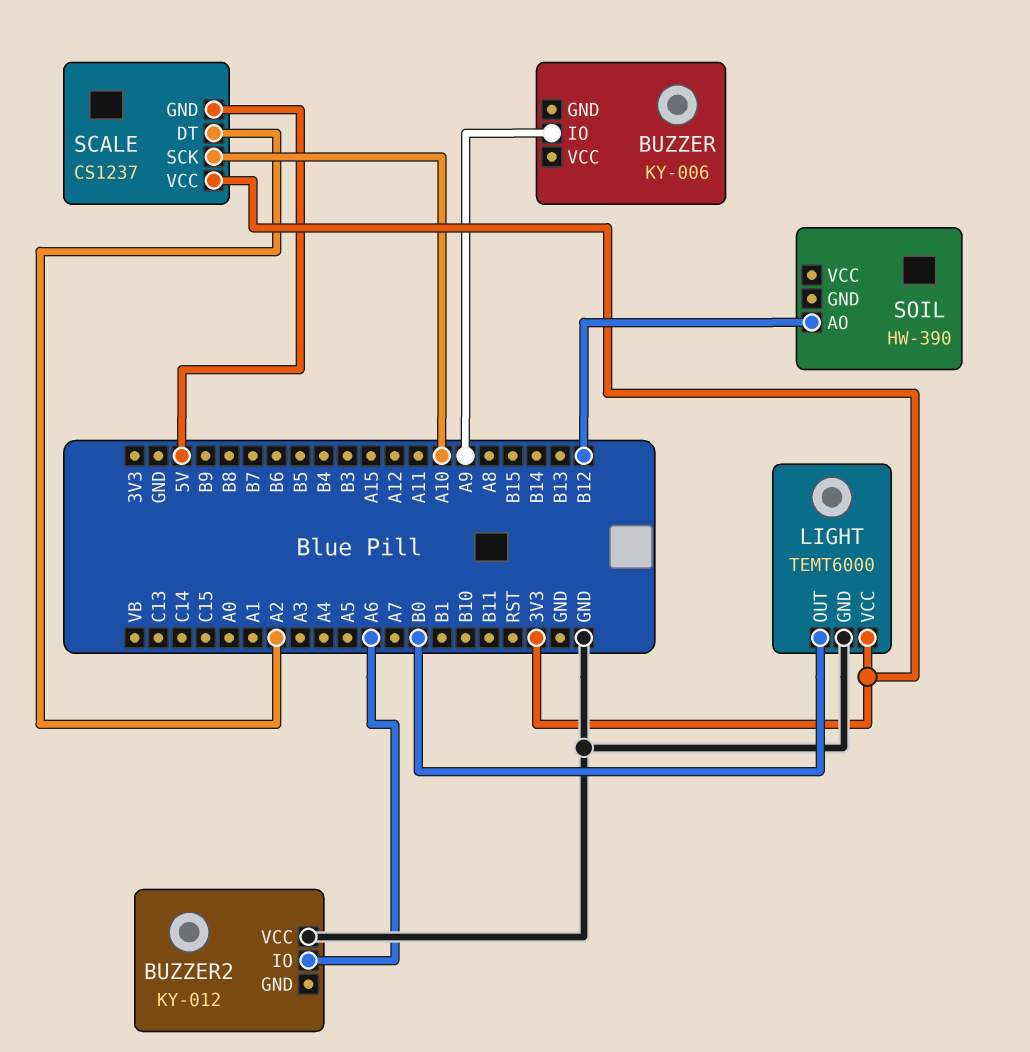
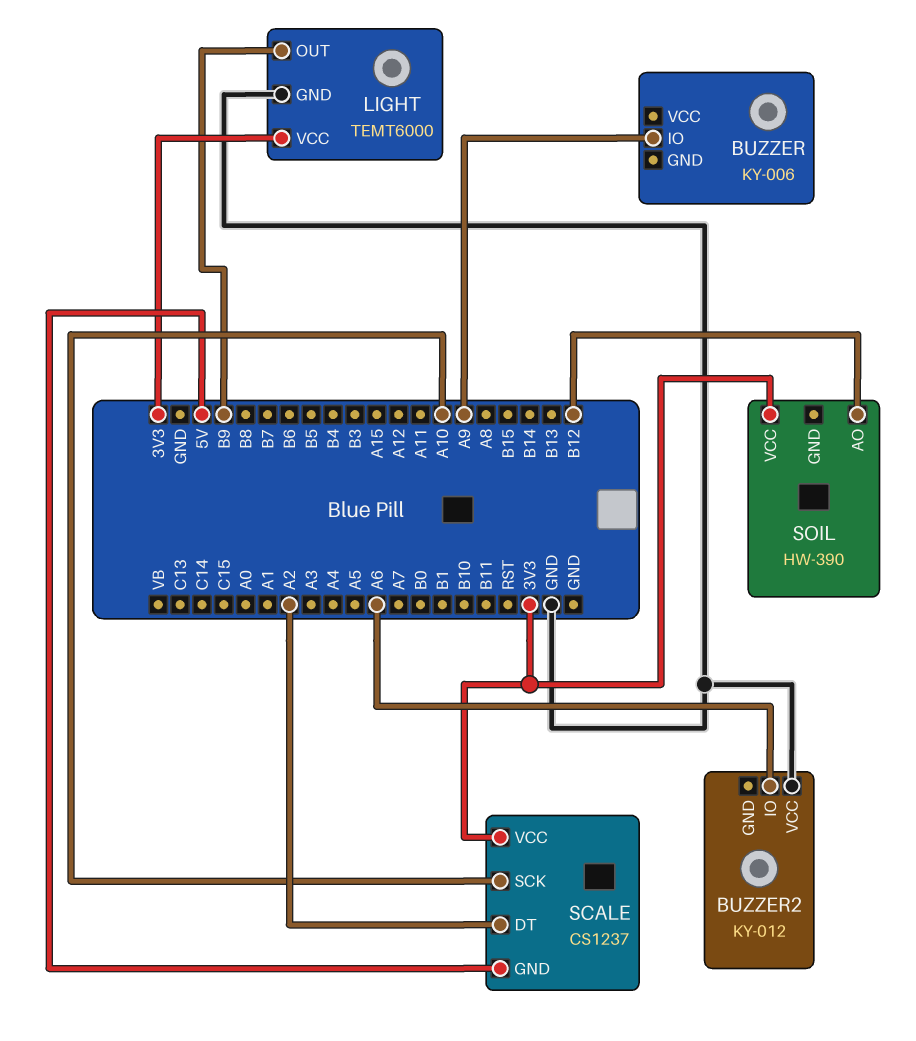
LIGHT pin OUT: B0 -> B9
SOIL pin VCC: none -> 3V3

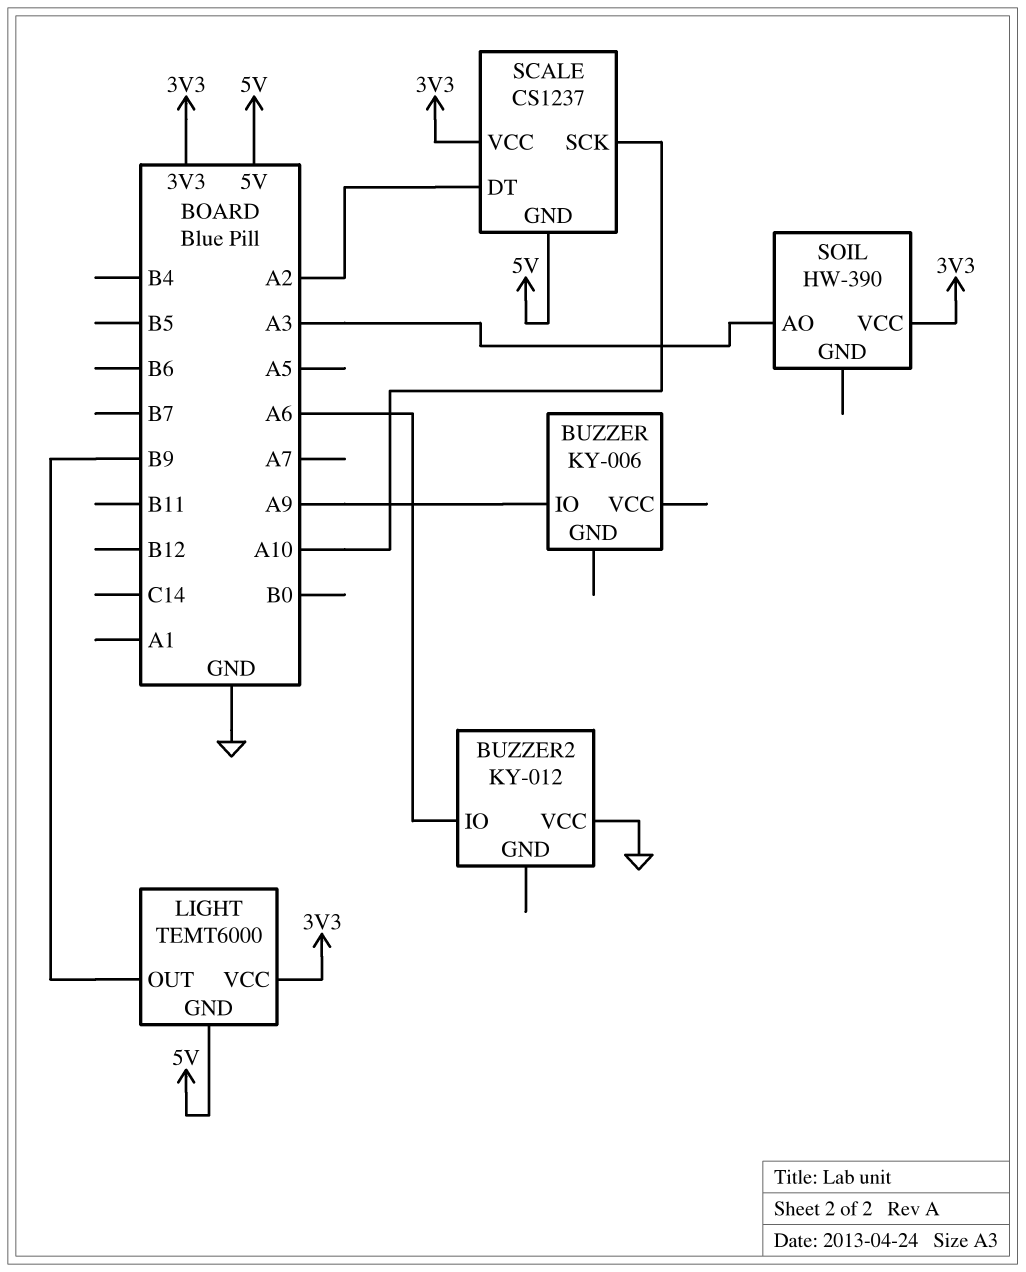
LIGHT pin GND: GND -> 5V
SOIL pin AO: B12 -> A3

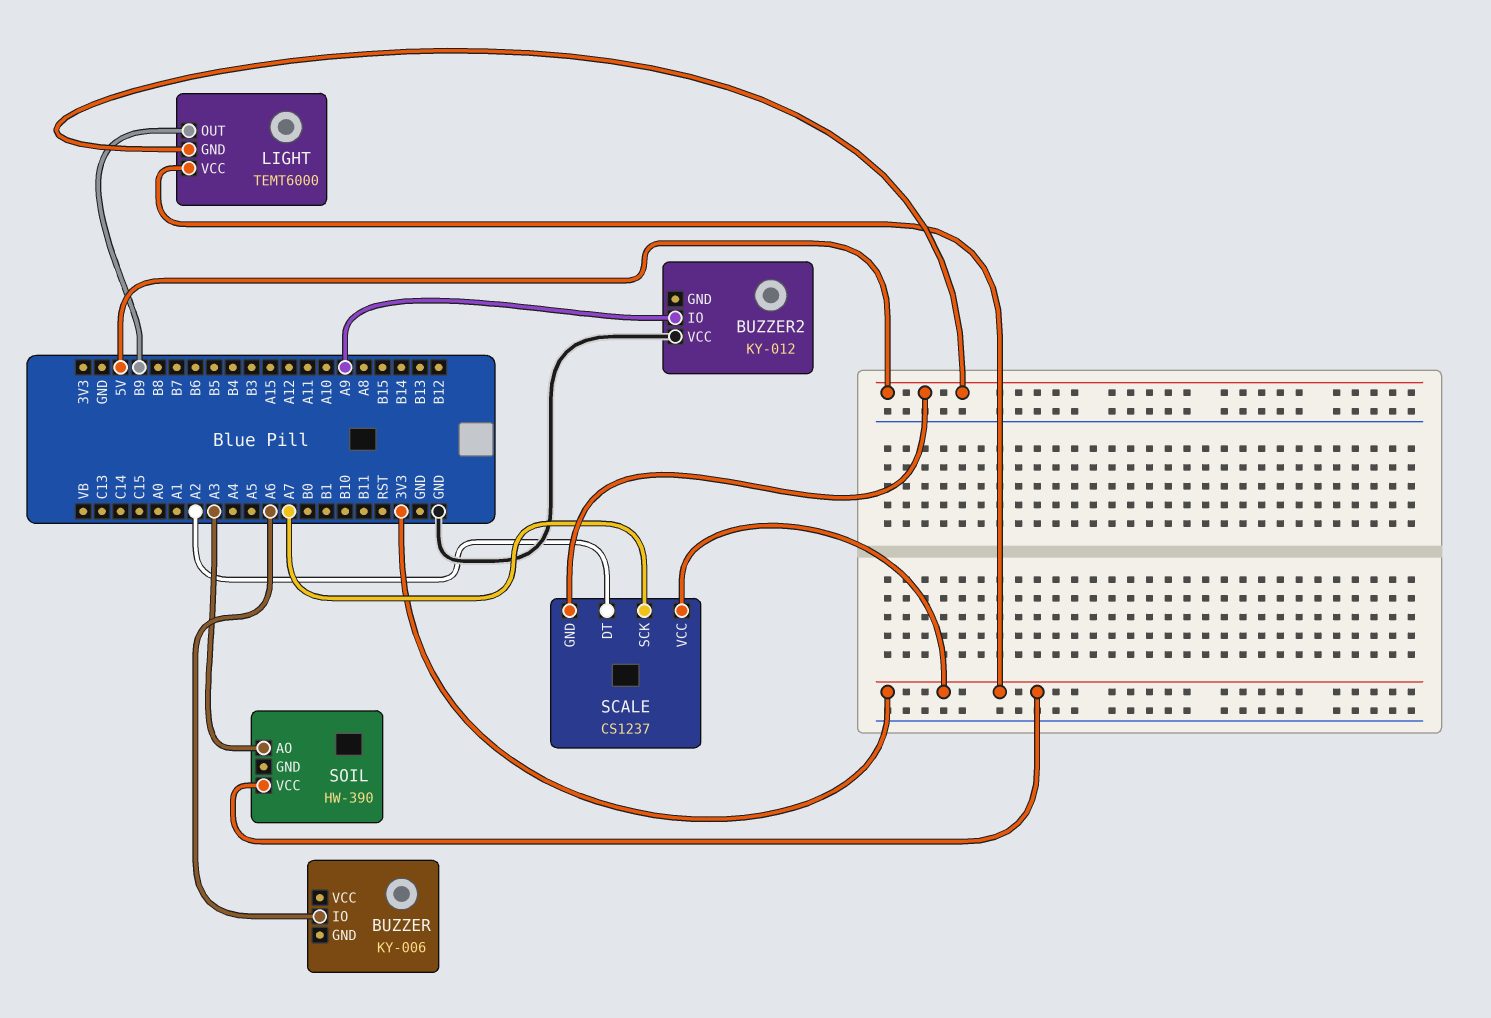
BUZZER pin IO: A9 -> A6
BUZZER2 pin IO: A6 -> A9
SCALE pin SCK: A10 -> A7

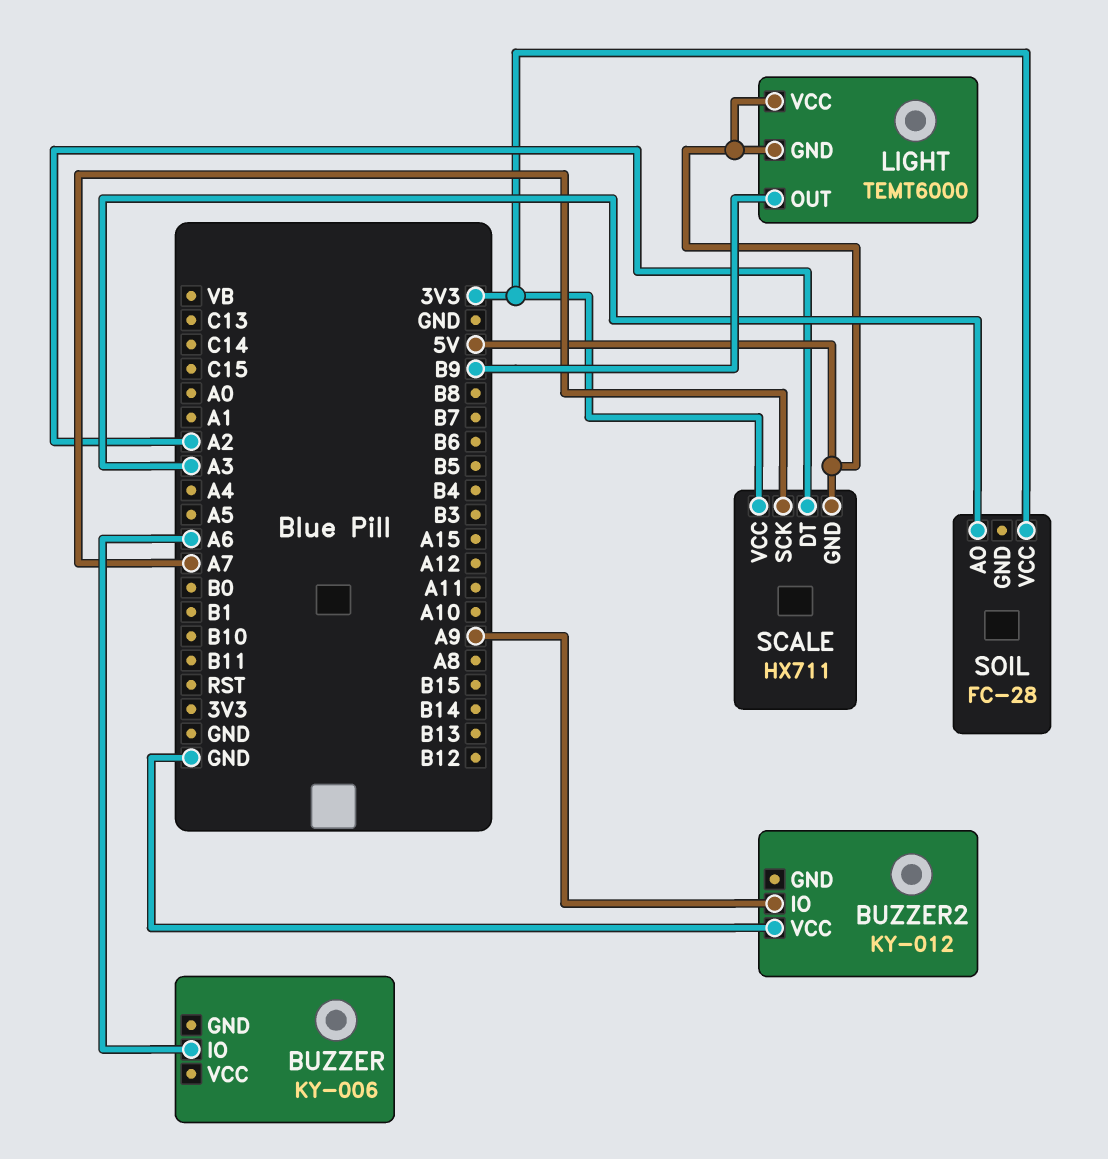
LIGHT pin VCC: 3V3 -> 5V
SCALE: CS1237 -> HX711
SOIL: HW-390 -> FC-28

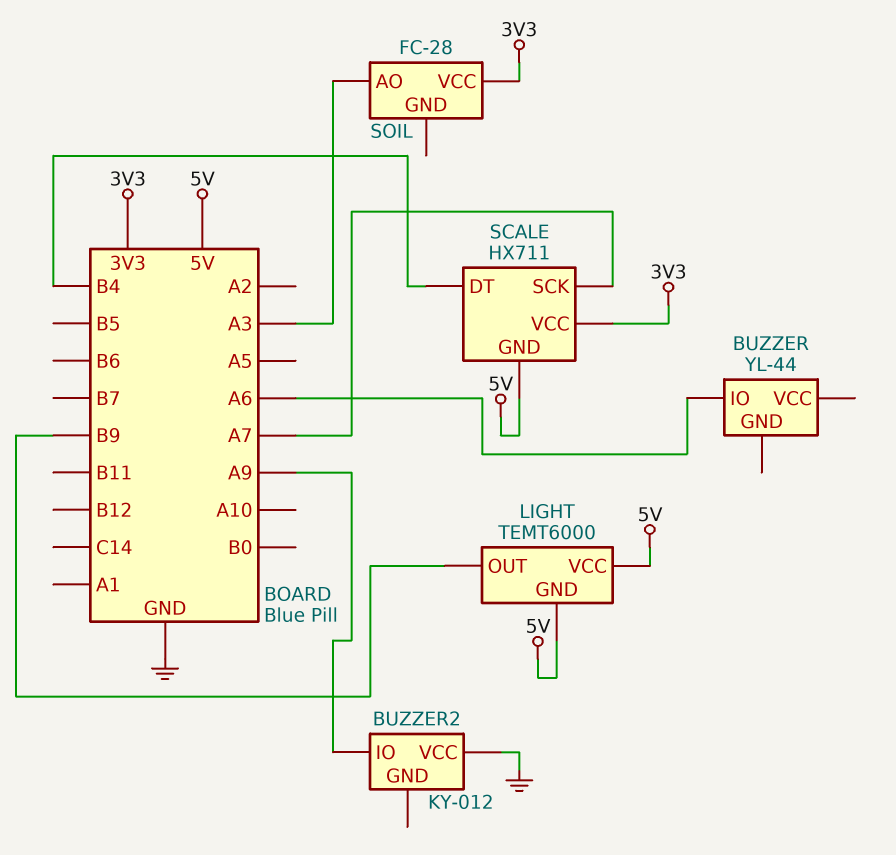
BUZZER: KY-006 -> YL-44
SCALE pin DT: A2 -> B4

